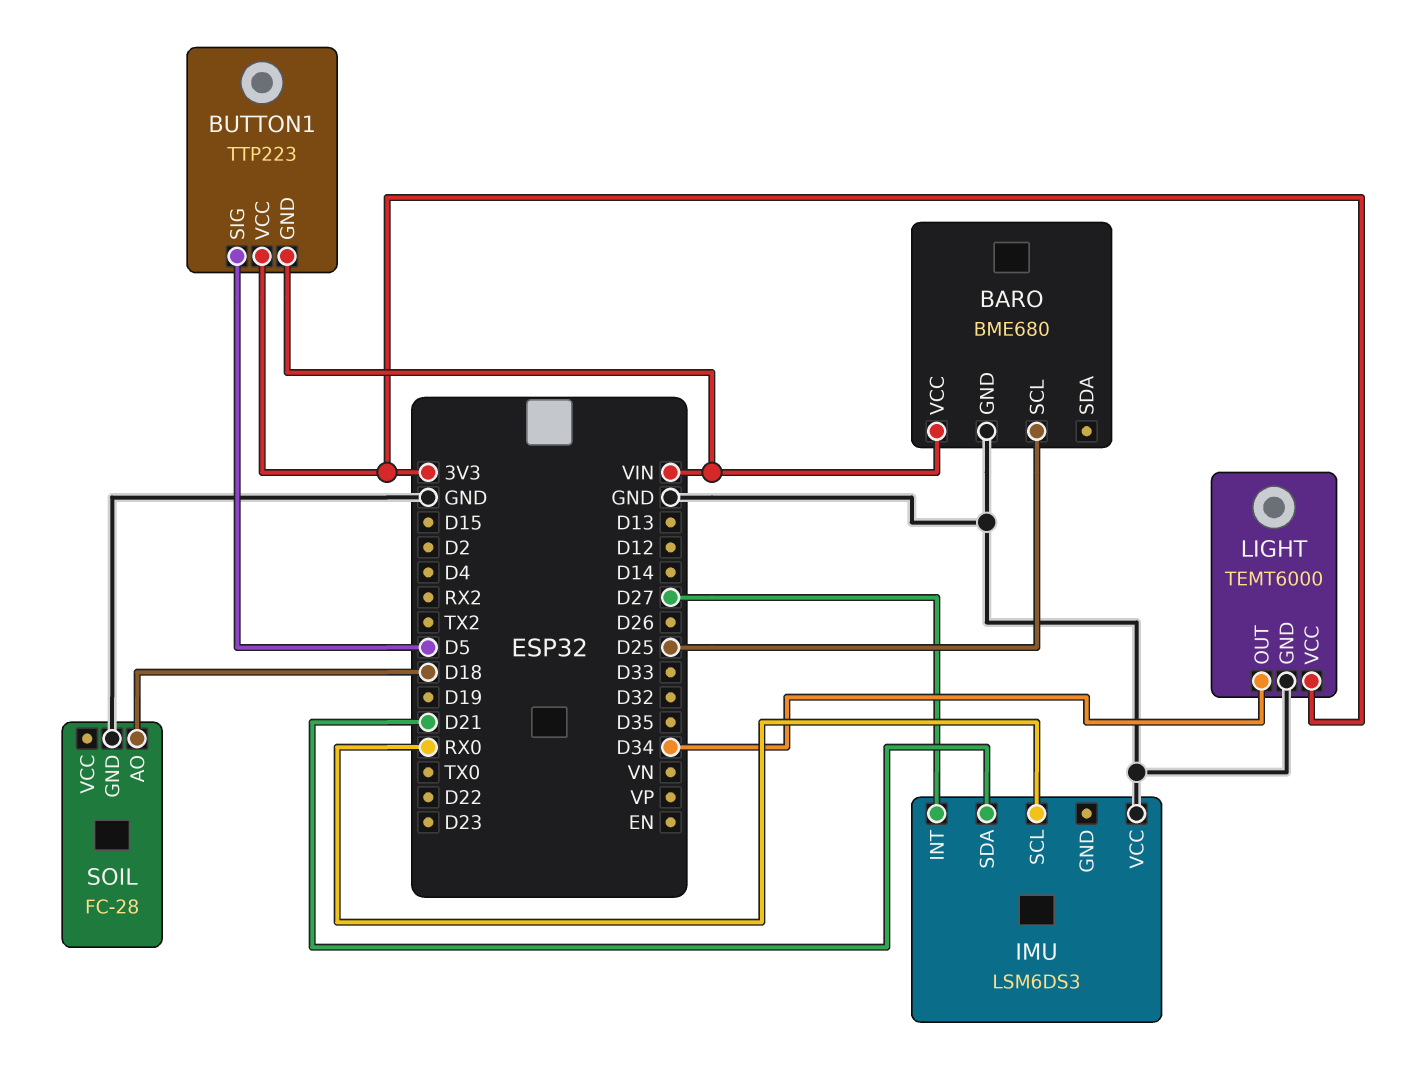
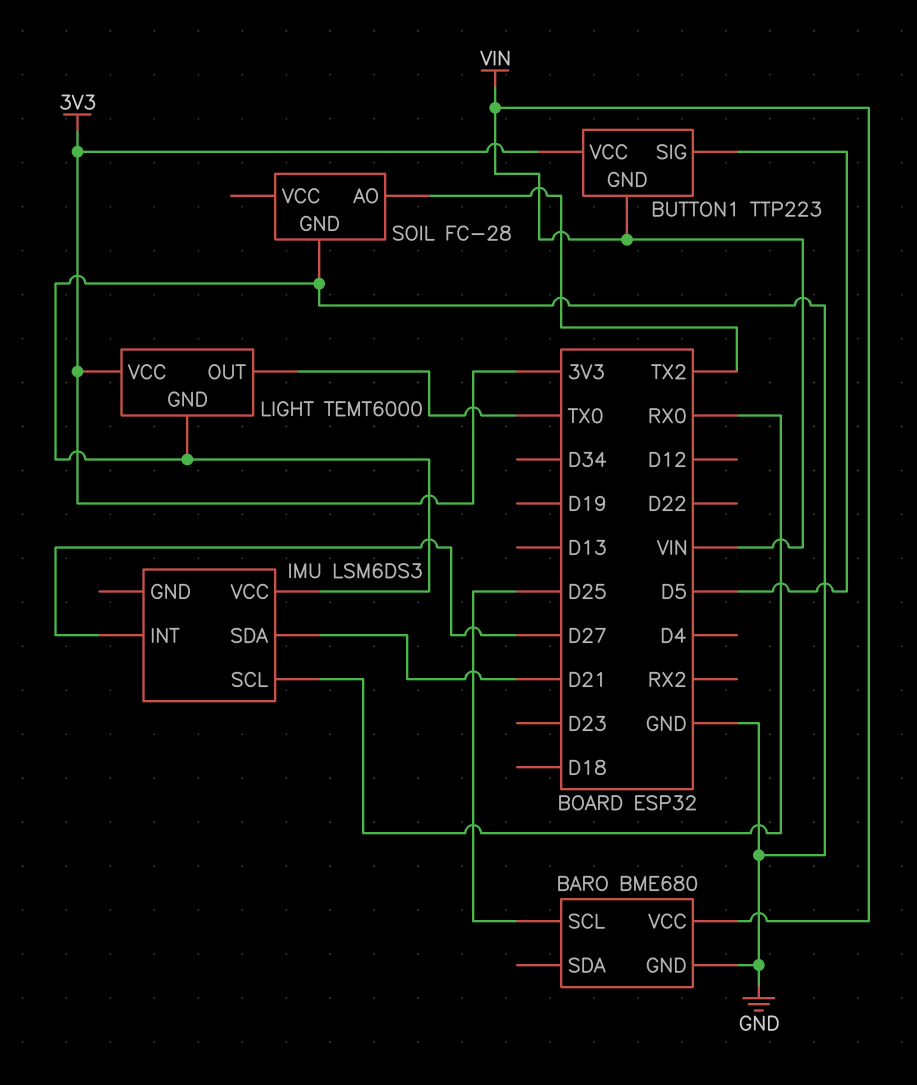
LIGHT pin OUT: D34 -> TX0
SOIL pin AO: D18 -> TX2

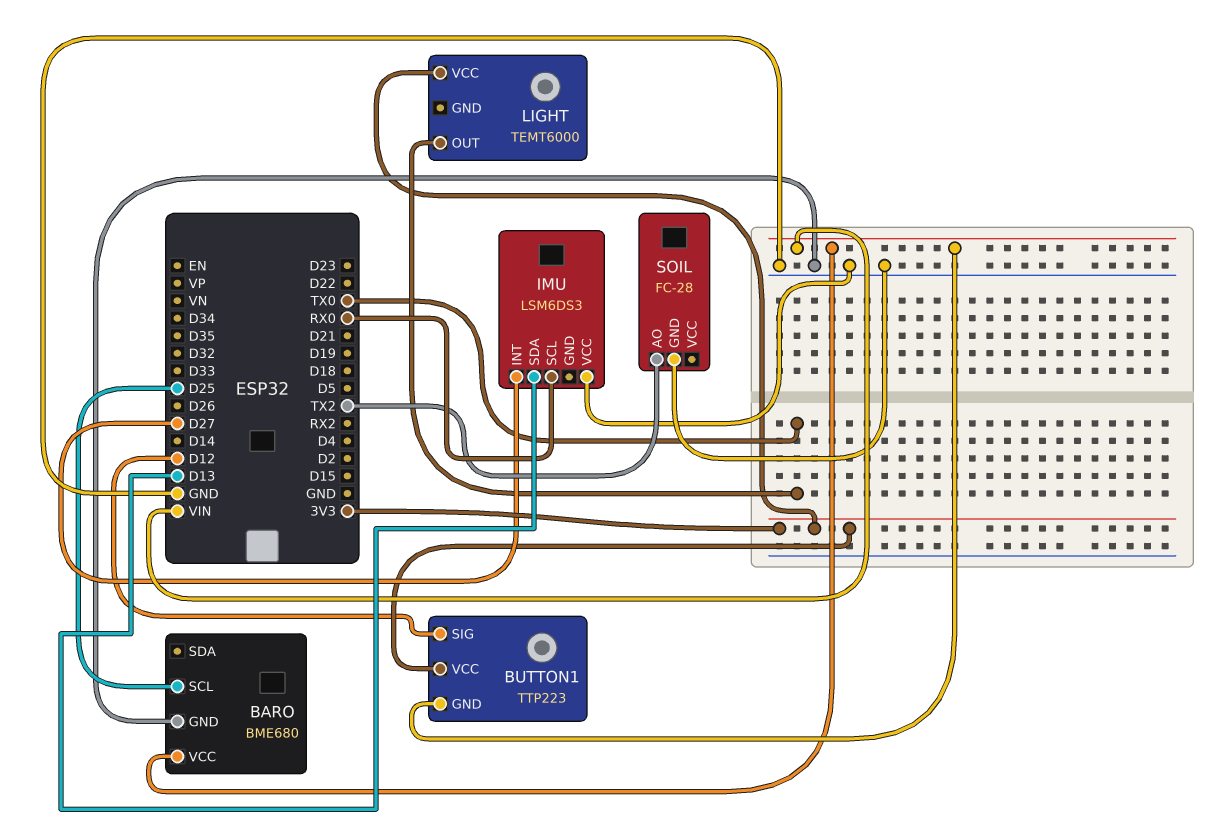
BUTTON1 pin SIG: D5 -> D12
IMU pin SDA: D21 -> D13
LIGHT pin GND: GND -> none

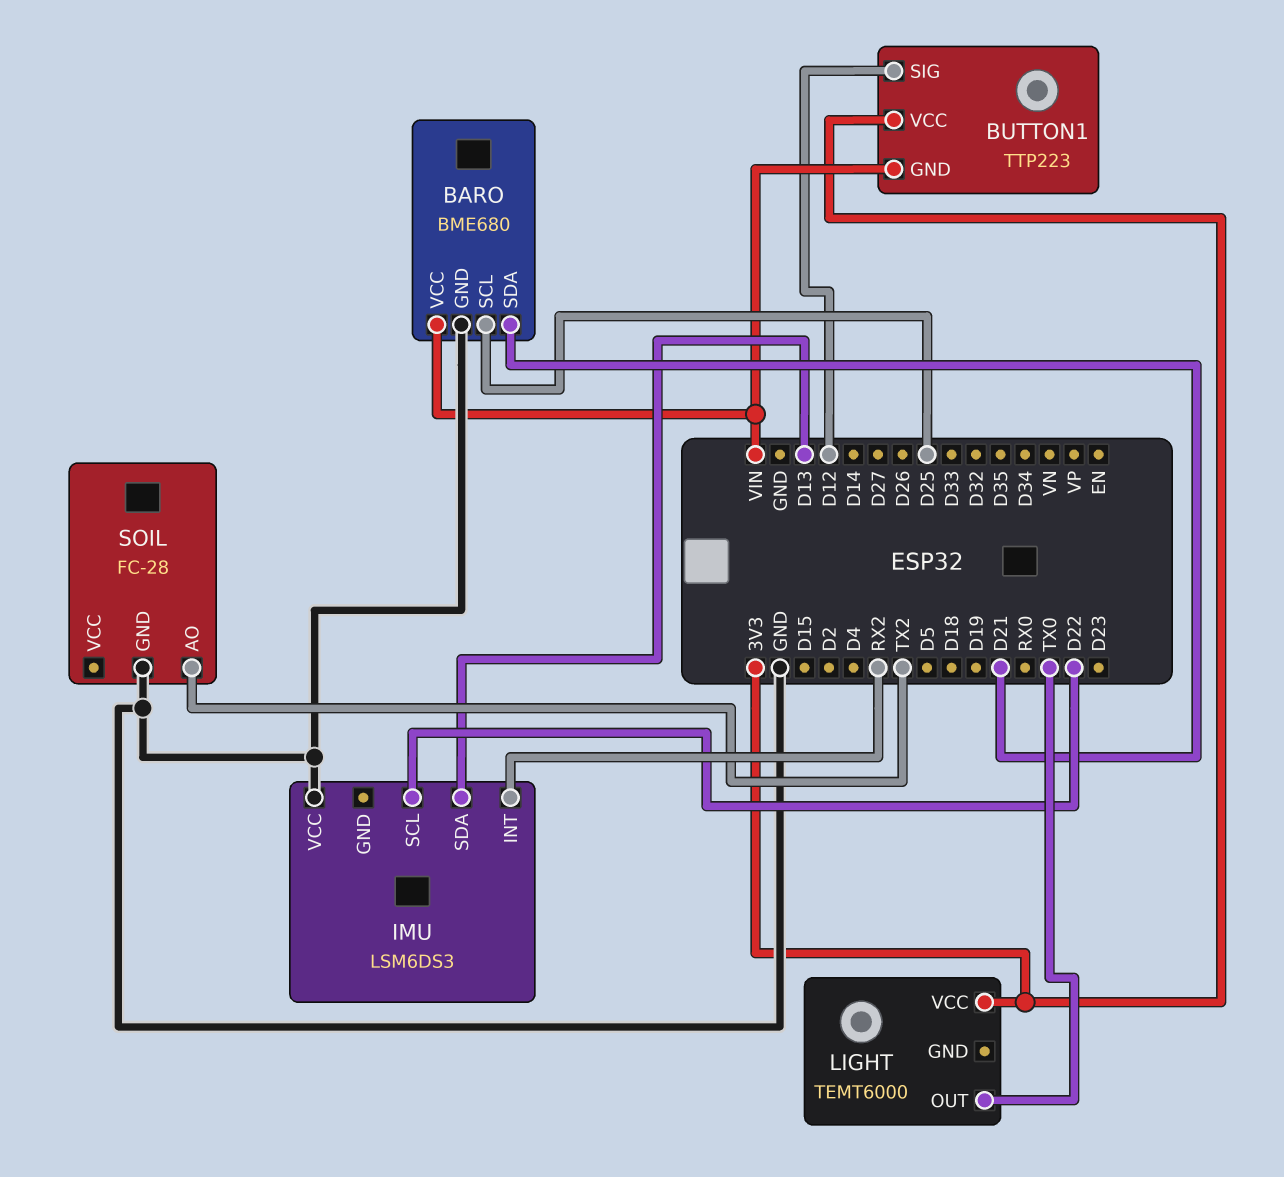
BARO pin SDA: none -> D21
IMU pin INT: D27 -> RX2
IMU pin SCL: RX0 -> D22

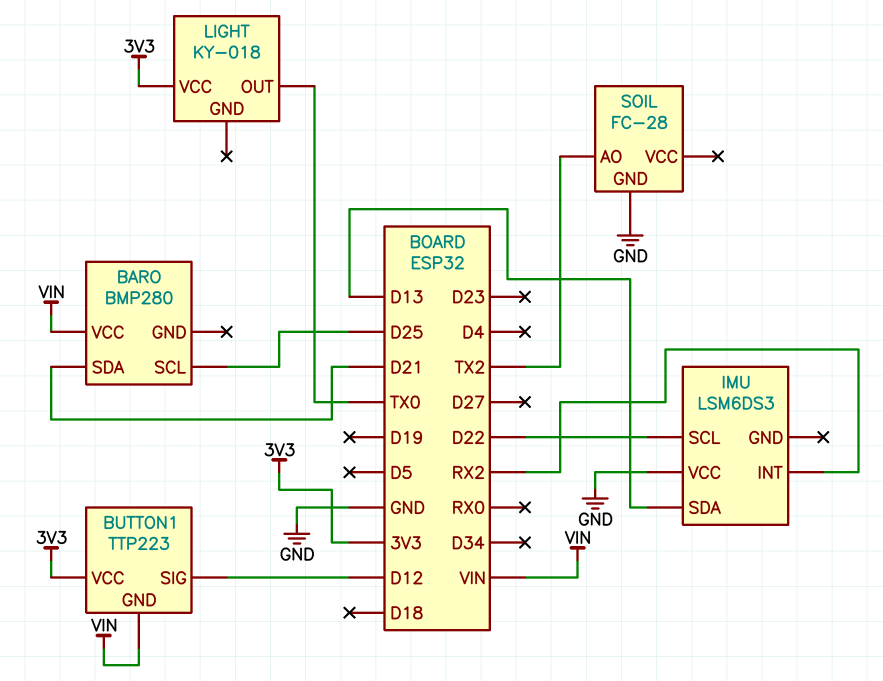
BARO: BME680 -> BMP280
BARO pin GND: GND -> none
LIGHT: TEMT6000 -> KY-018

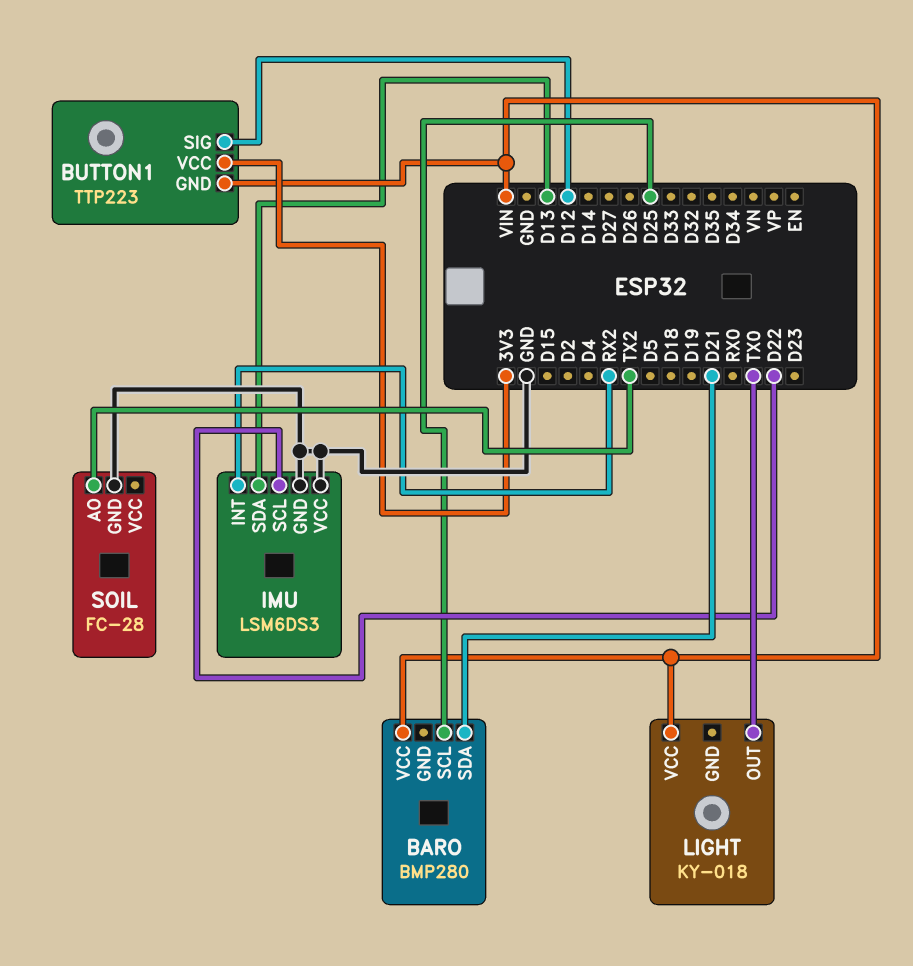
IMU pin GND: none -> GND
LIGHT pin VCC: 3V3 -> VIN

